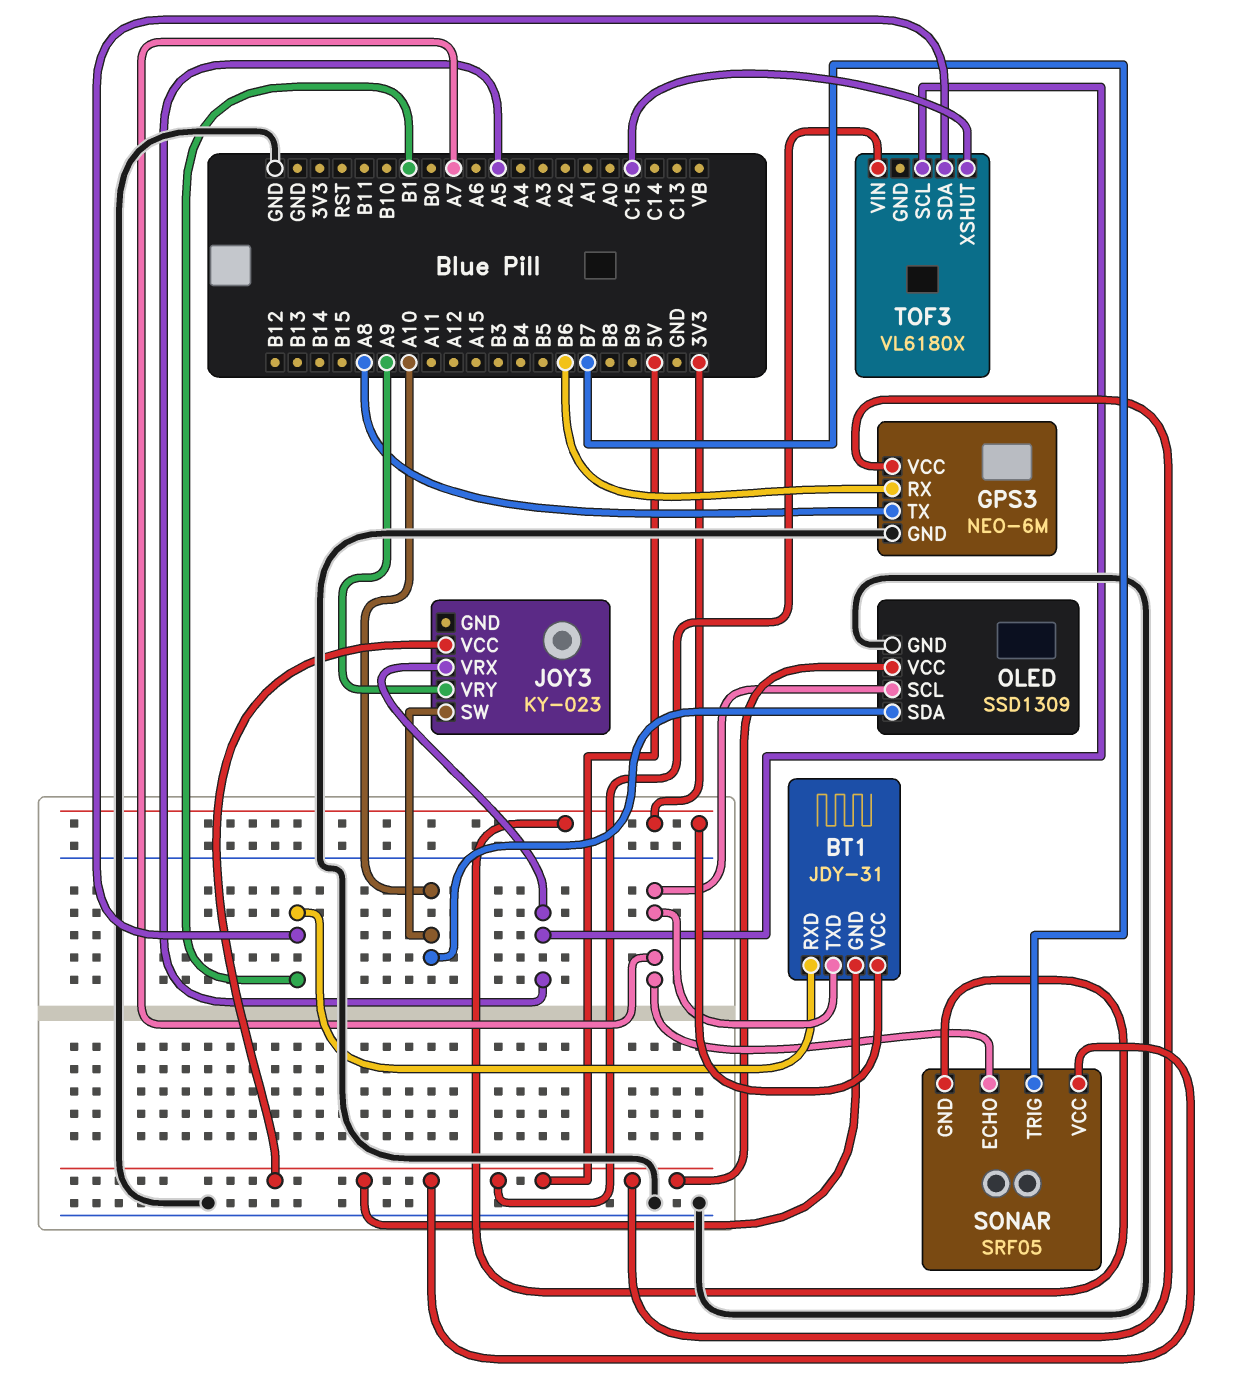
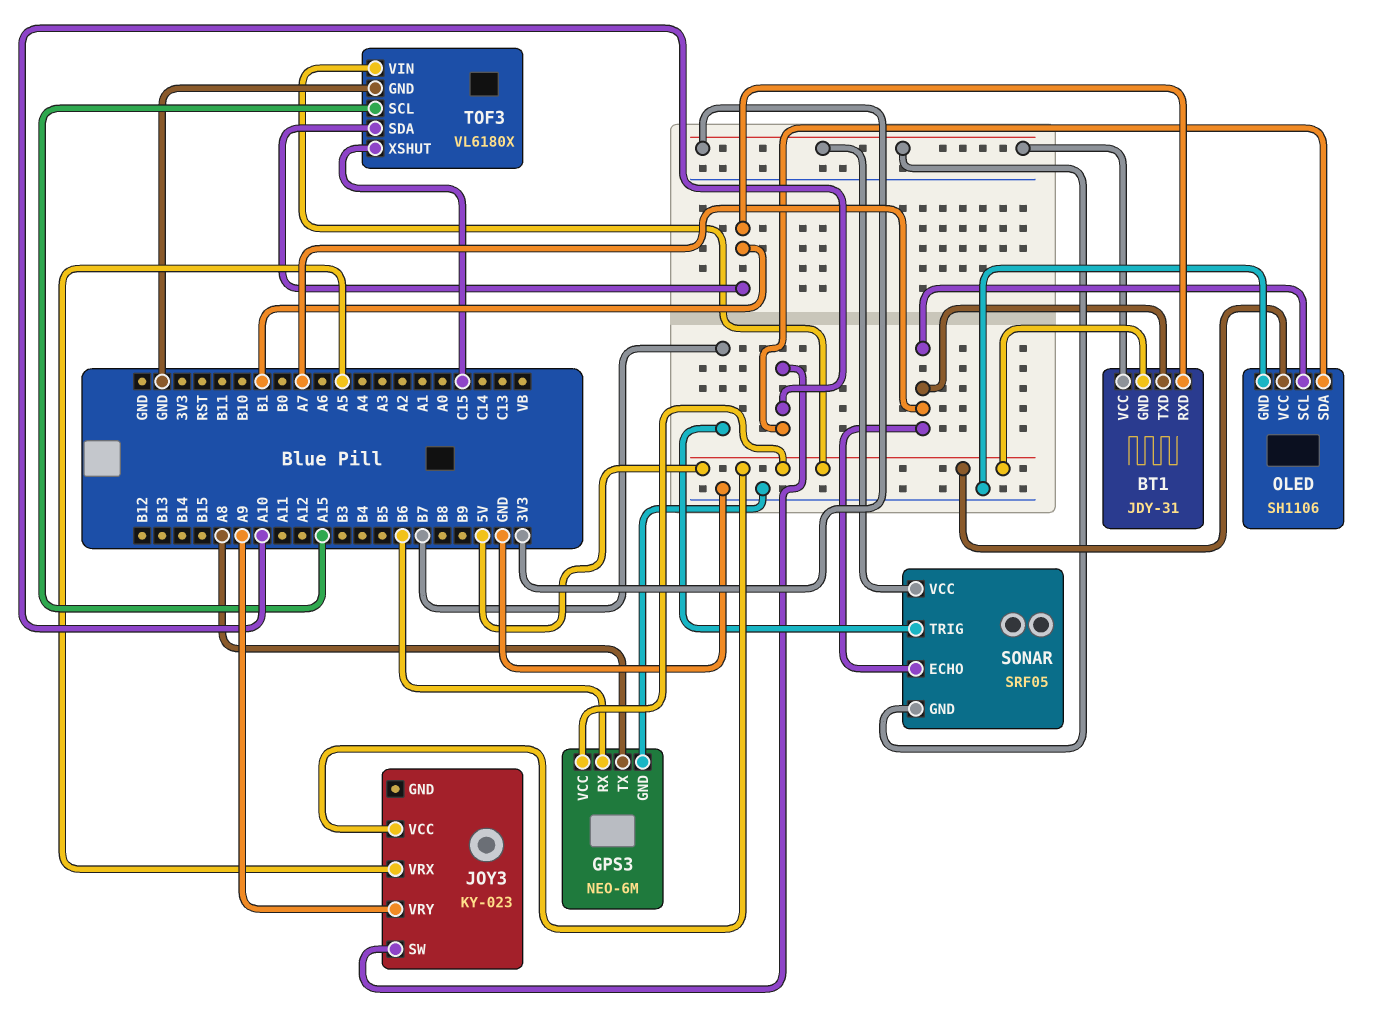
OLED: SSD1309 -> SH1106
SONAR pin VCC: 5V -> 3V3
TOF3 pin GND: none -> GND
TOF3 pin SCL: A5 -> A15

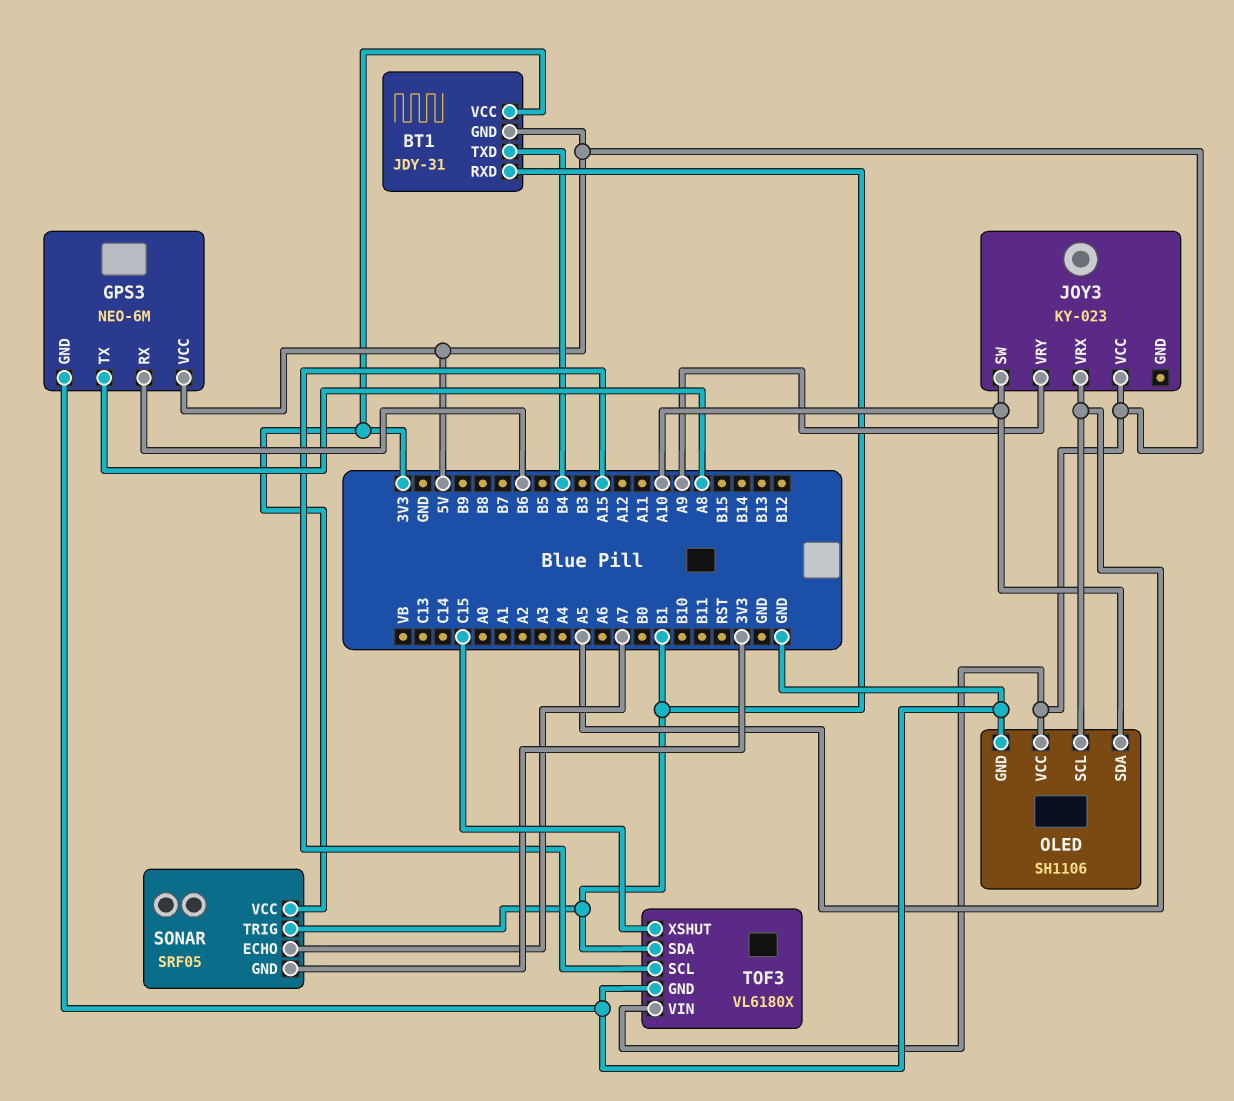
BT1 pin TXD: A7 -> B4
OLED pin SCL: A7 -> A5
SONAR pin TRIG: B7 -> B1

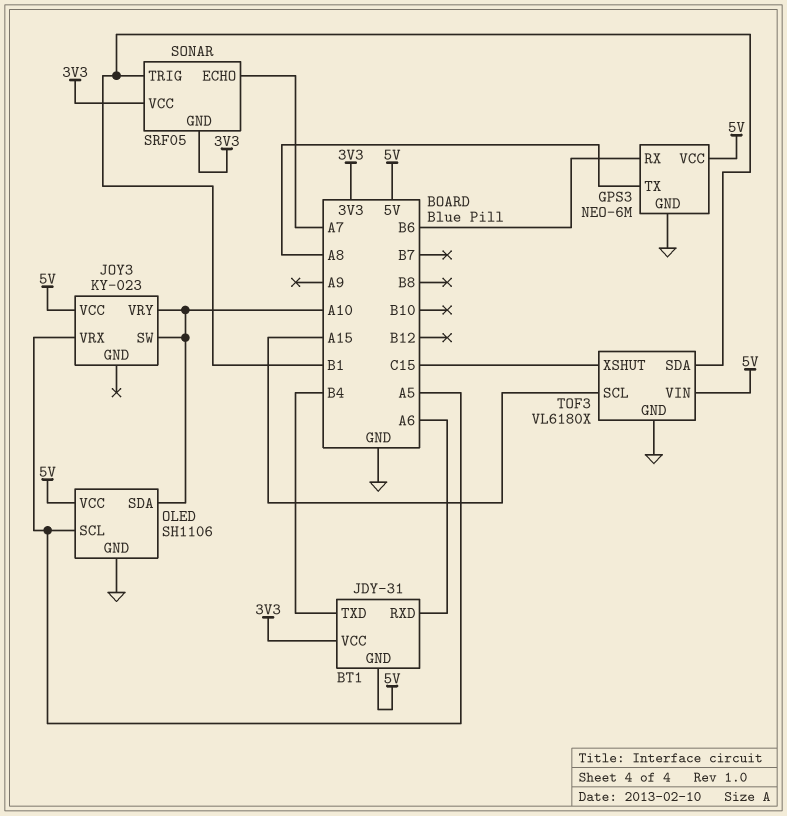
BT1 pin RXD: B1 -> A6
JOY3 pin VRY: A9 -> A10

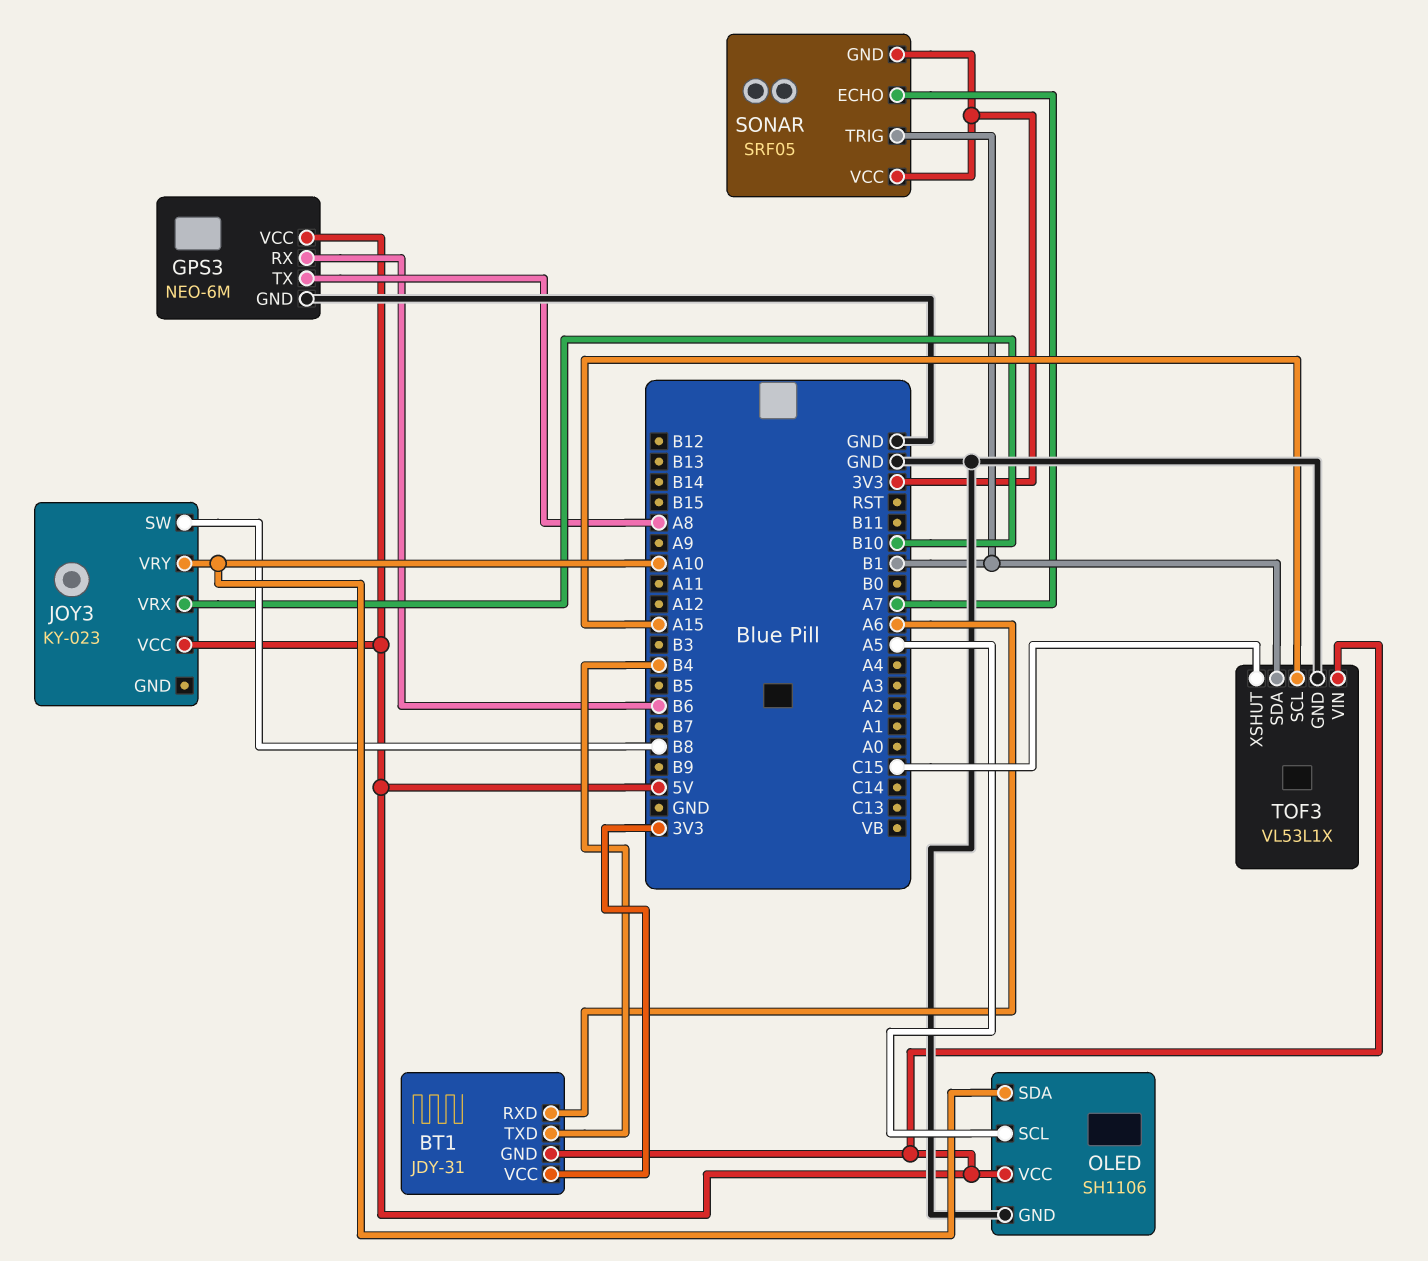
JOY3 pin SW: A10 -> B8
JOY3 pin VRX: A5 -> B10
TOF3: VL6180X -> VL53L1X

